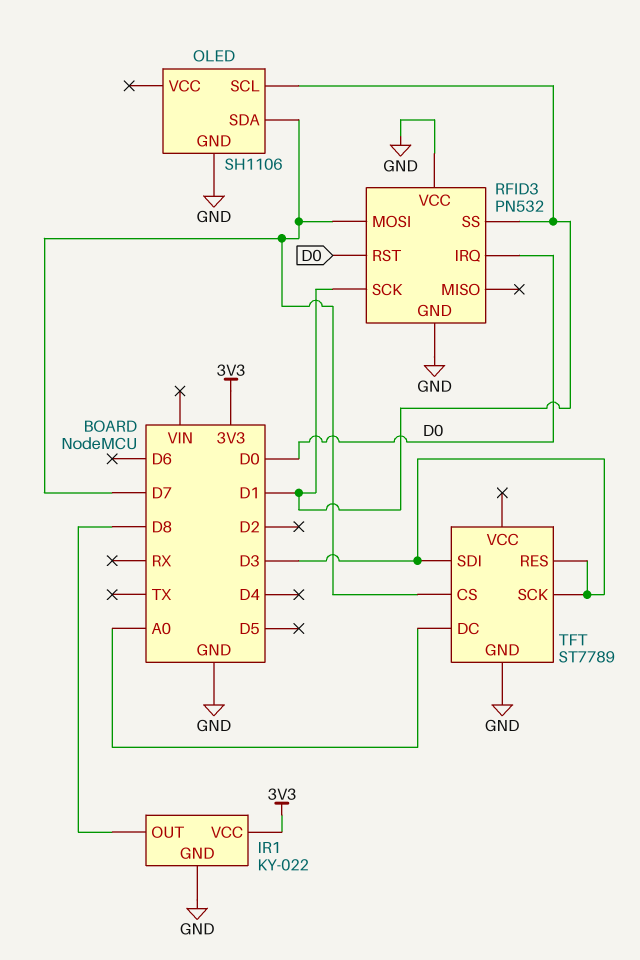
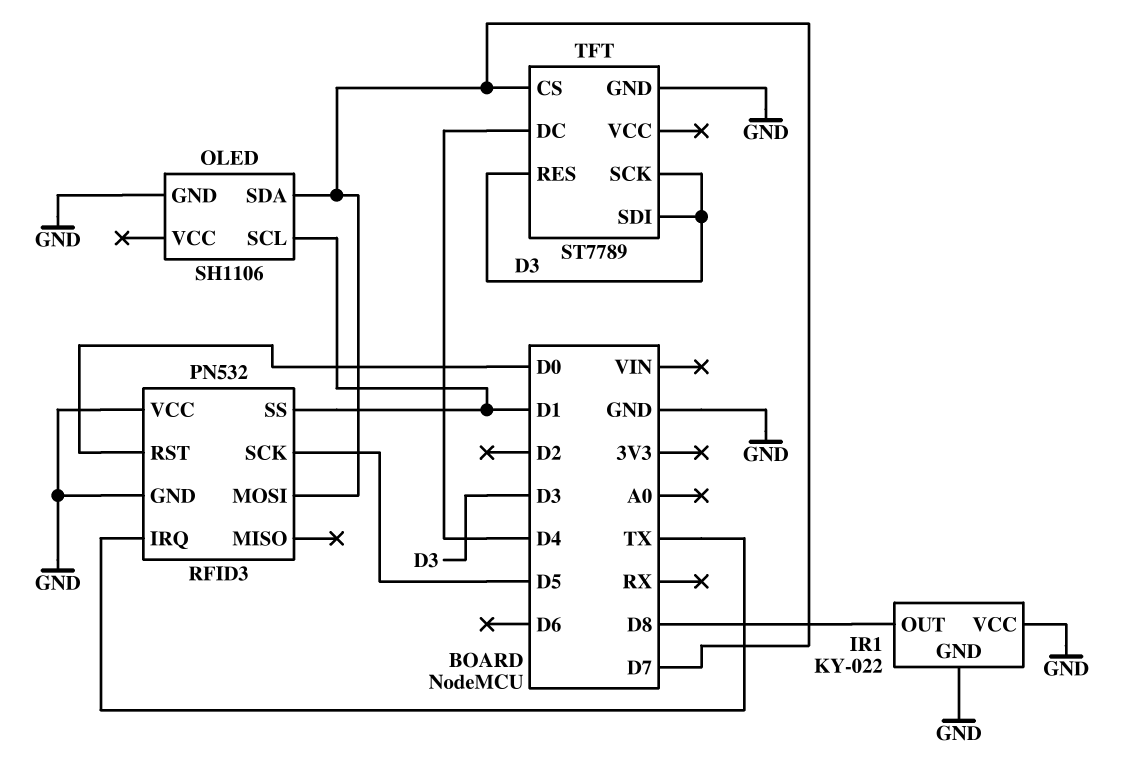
IR1 pin VCC: 3V3 -> GND
RFID3 pin IRQ: D0 -> TX
RFID3 pin SCK: D1 -> D5
TFT pin DC: A0 -> D4

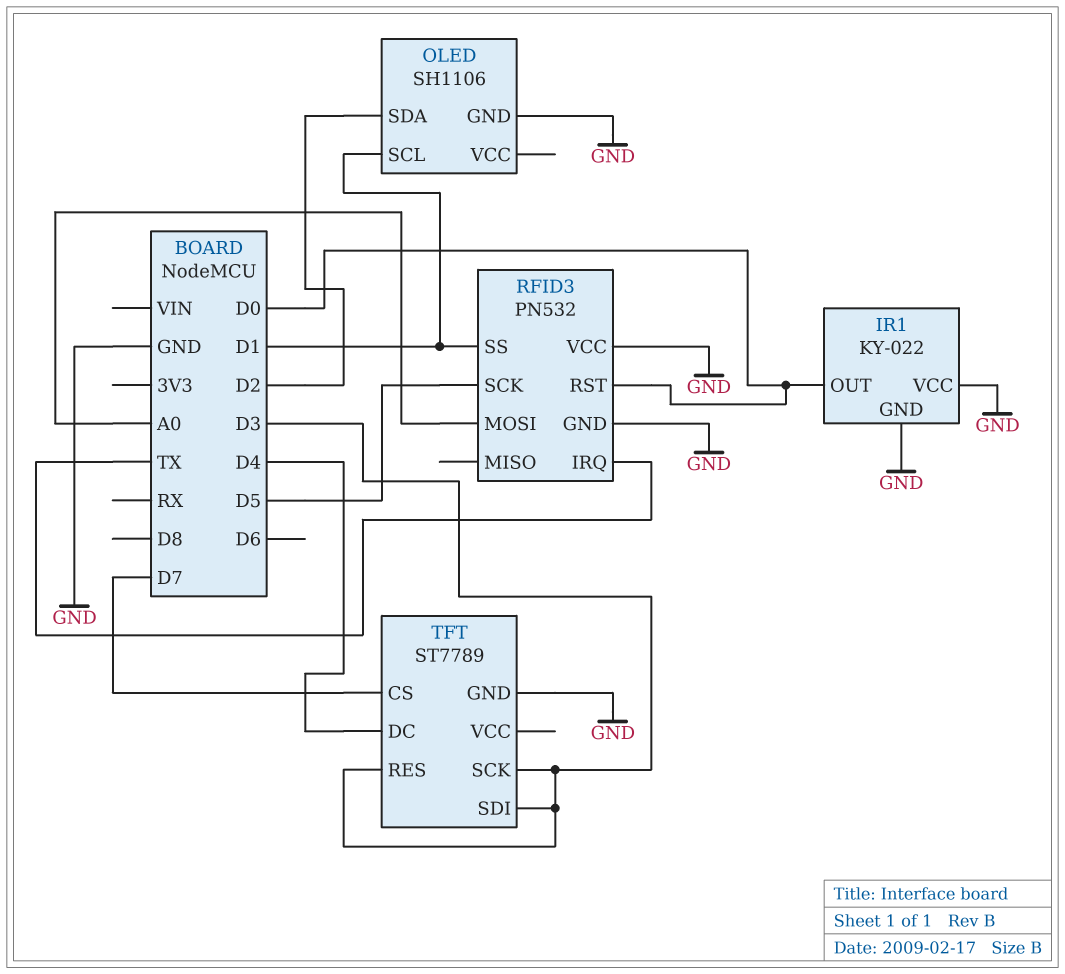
IR1 pin OUT: D8 -> D0
OLED pin SDA: D7 -> D2
RFID3 pin MOSI: D7 -> A0

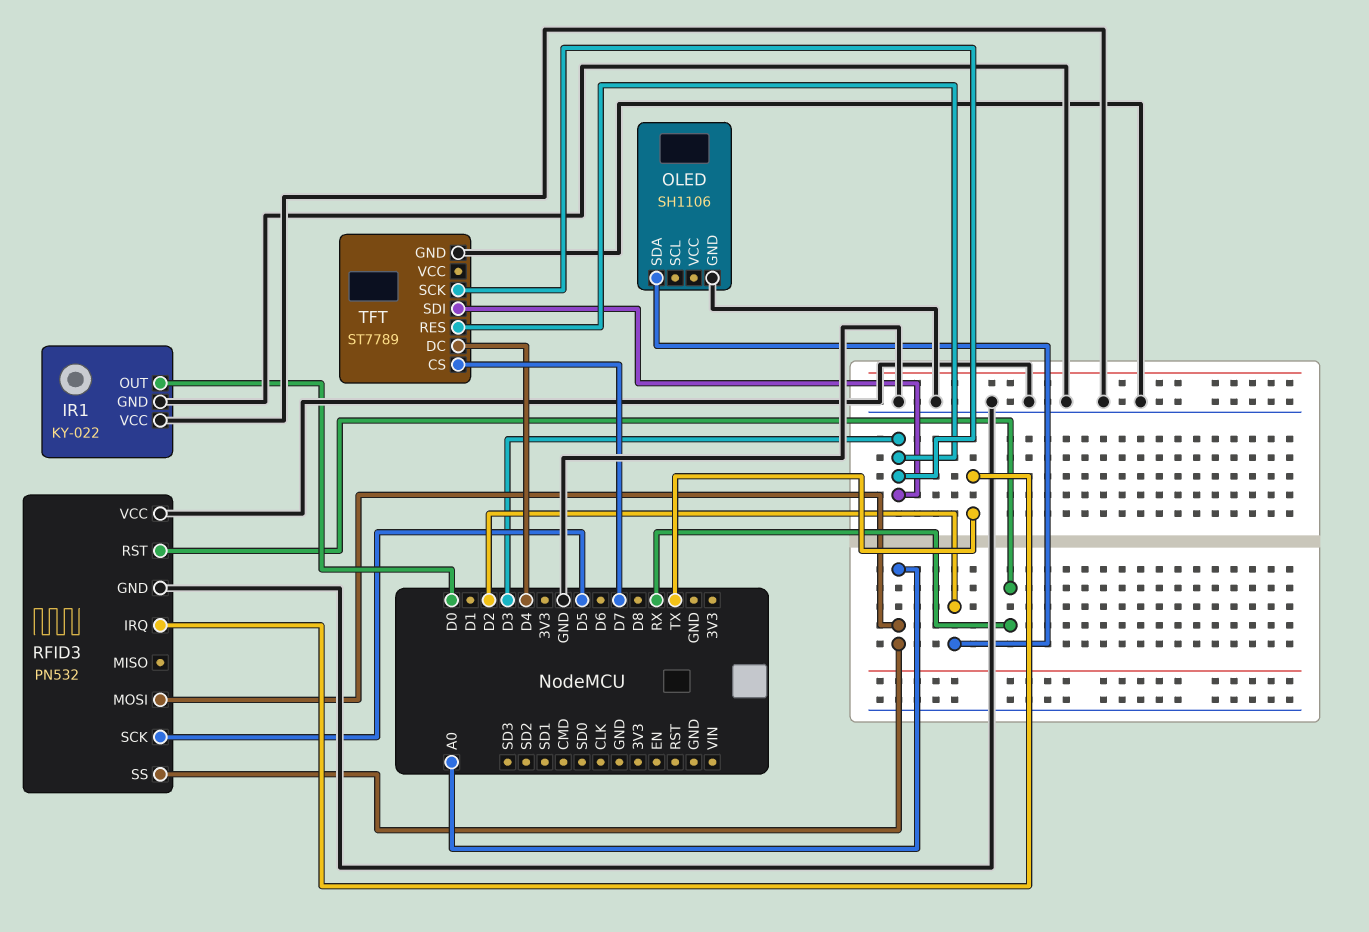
OLED pin SCL: D1 -> none
RFID3 pin RST: D0 -> RX
RFID3 pin SS: D1 -> A0

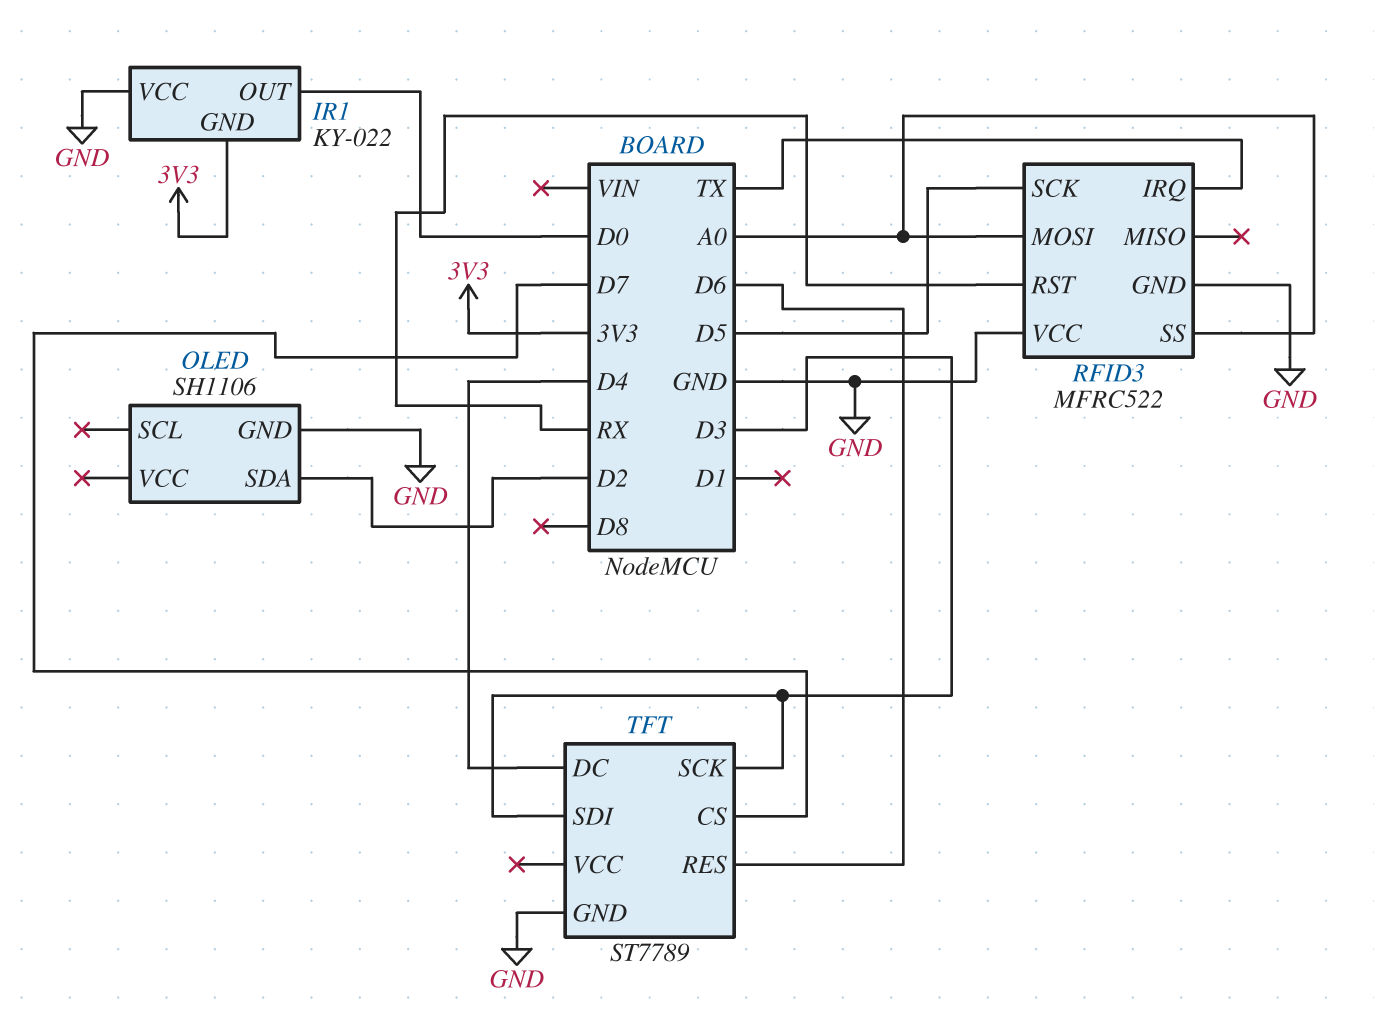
IR1 pin GND: GND -> 3V3
RFID3: PN532 -> MFRC522
TFT pin RES: D3 -> D6

